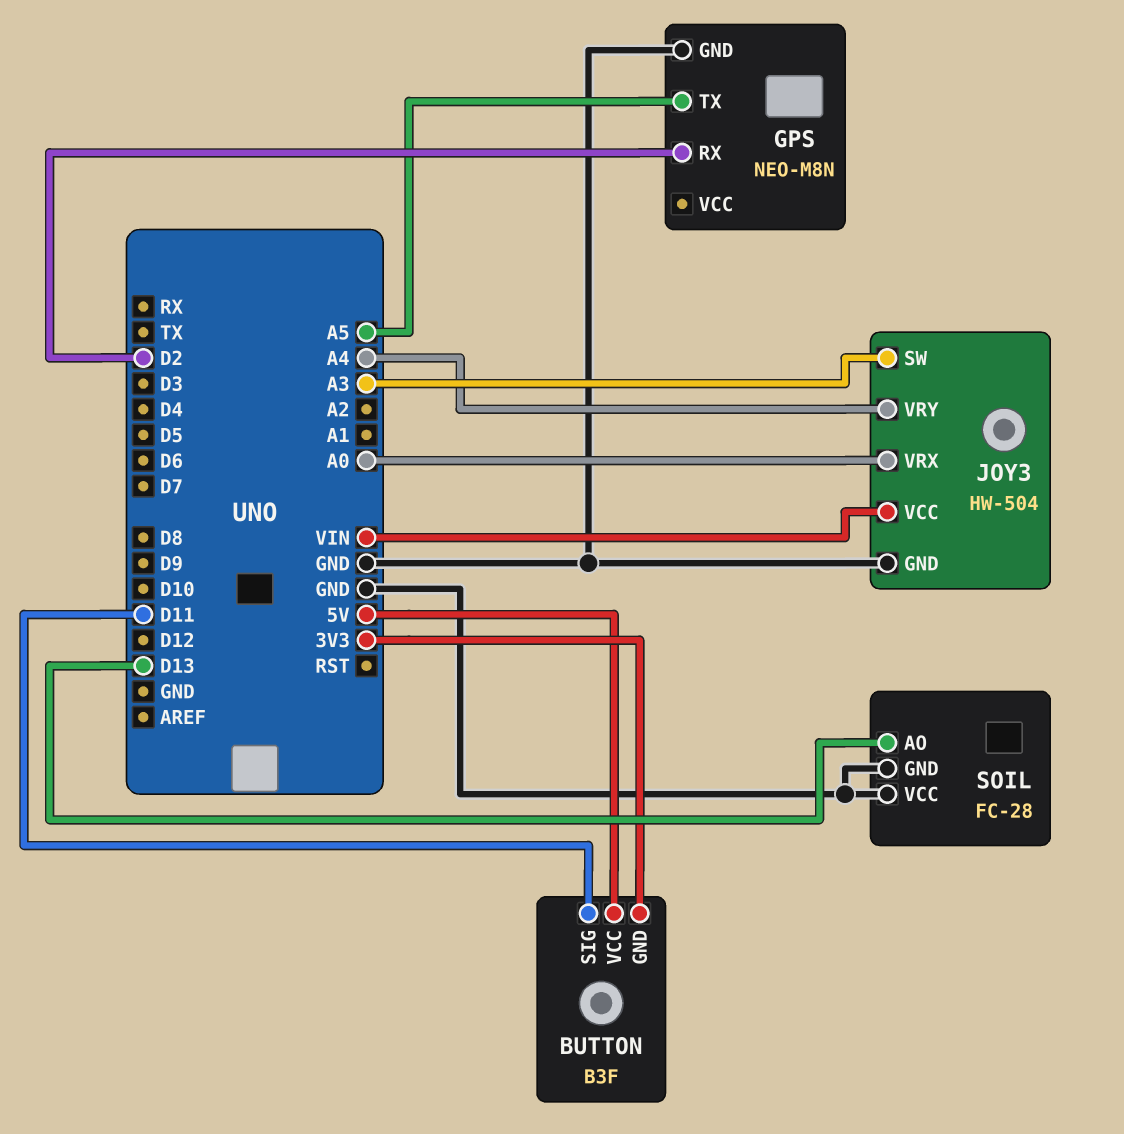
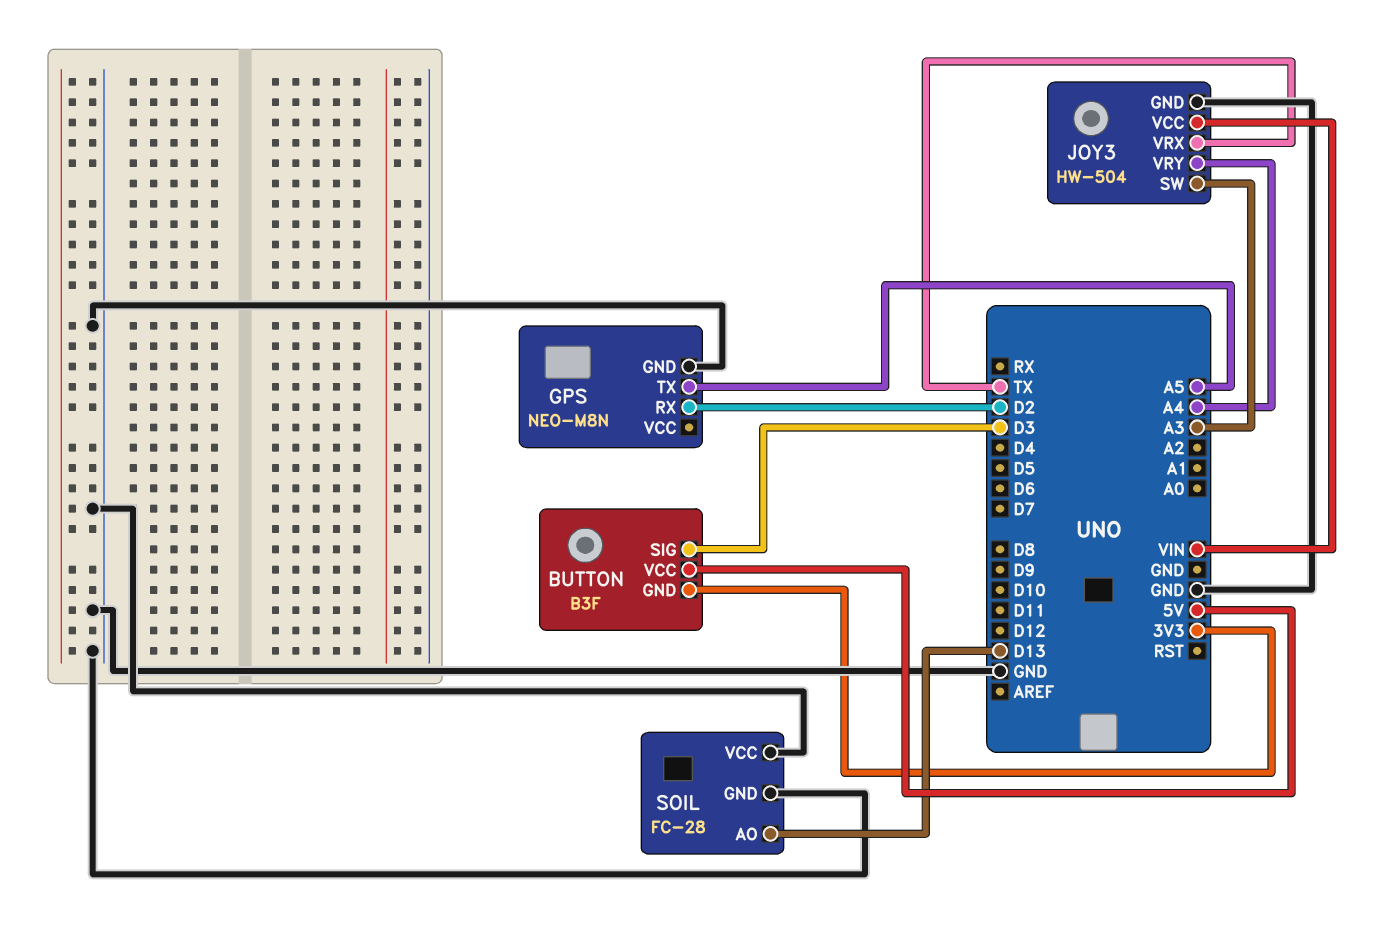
BUTTON pin SIG: D11 -> D3
JOY3 pin VRX: A0 -> TX

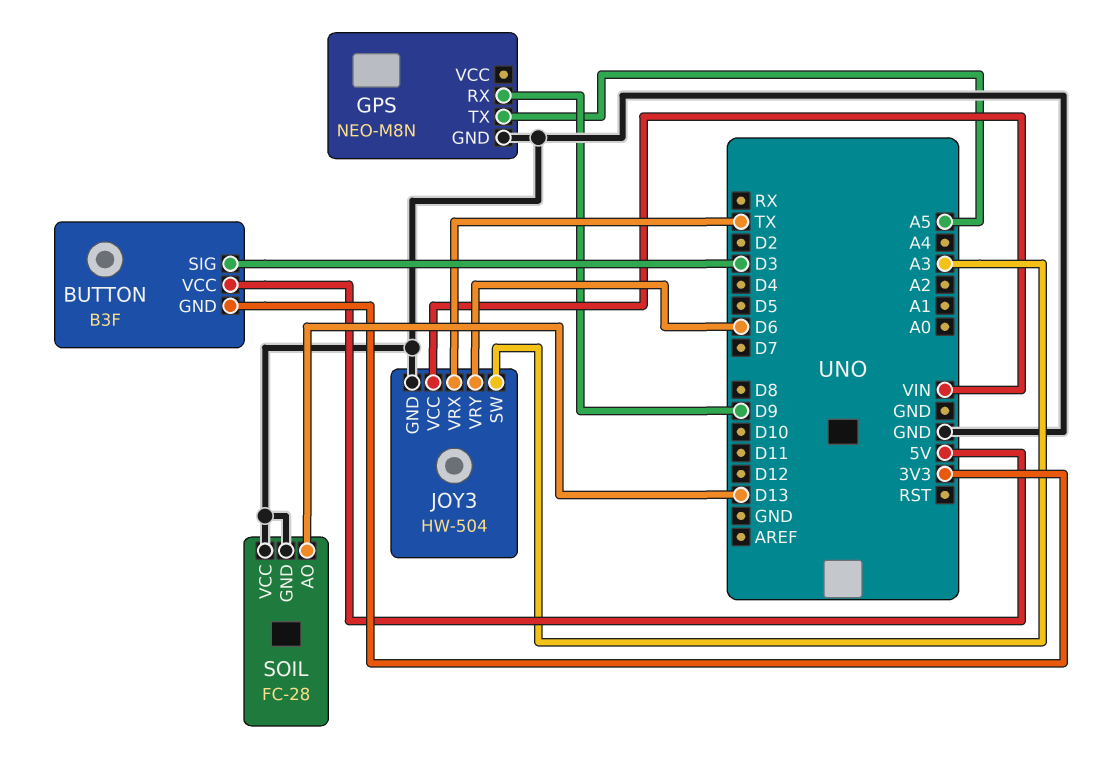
GPS pin RX: D2 -> D9
JOY3 pin VRY: A4 -> D6

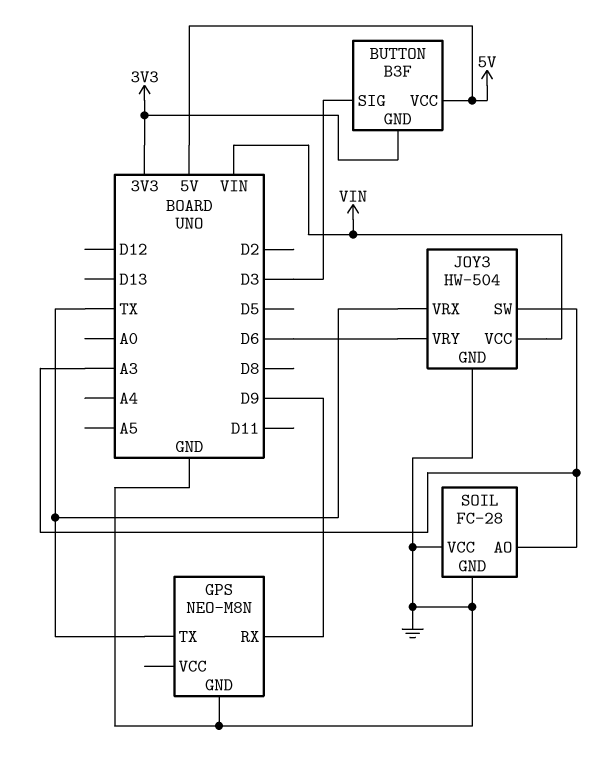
GPS pin TX: A5 -> TX
SOIL pin AO: D13 -> A3

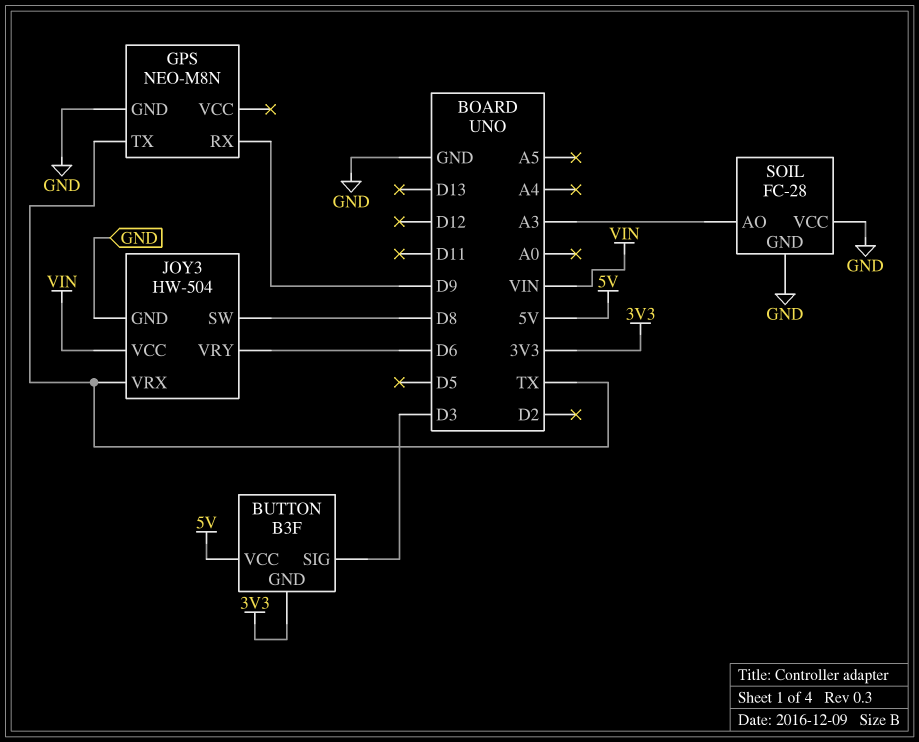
JOY3 pin SW: A3 -> D8

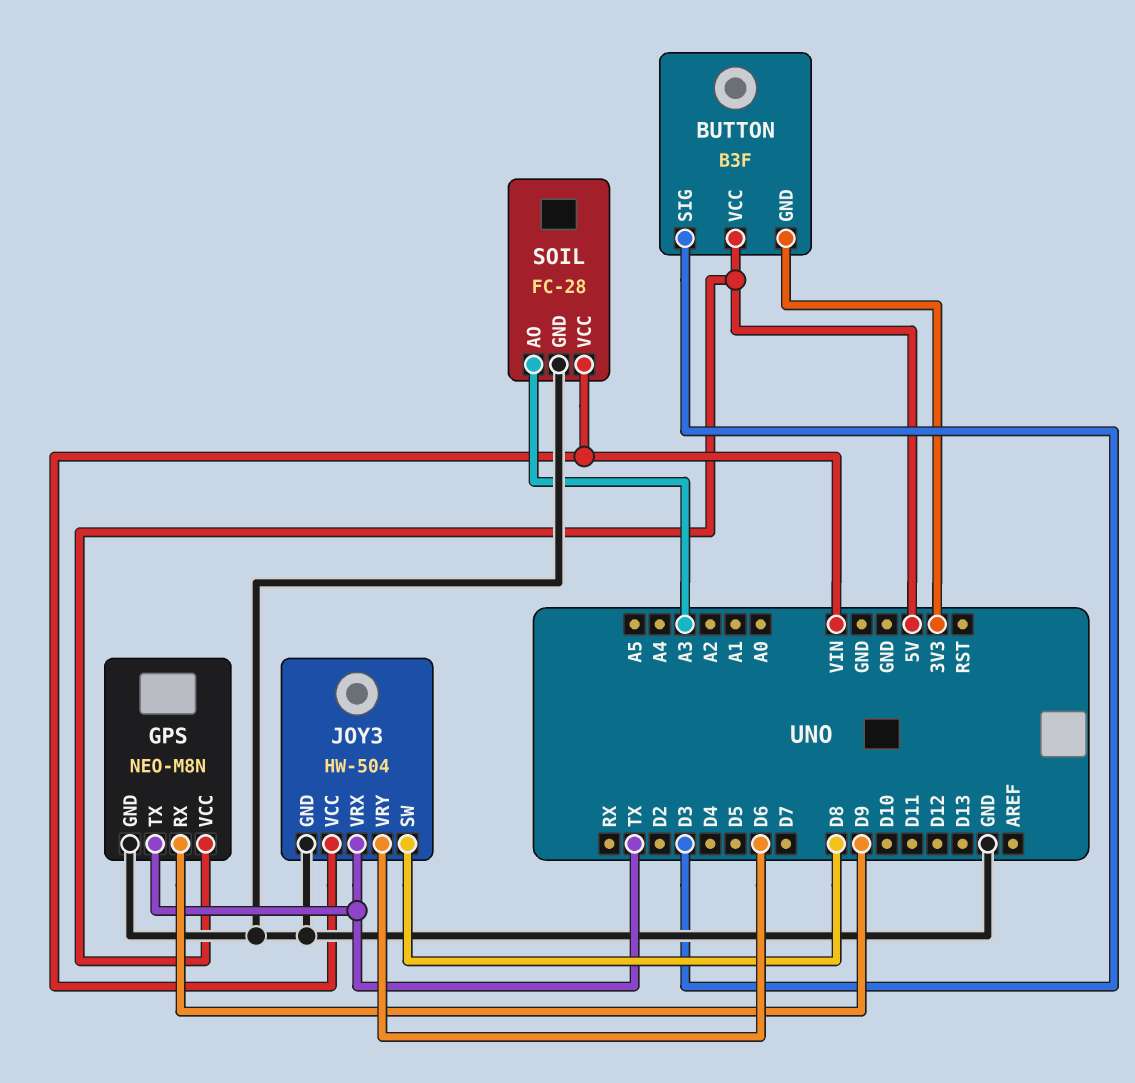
GPS pin VCC: none -> 5V
SOIL pin VCC: GND -> VIN

